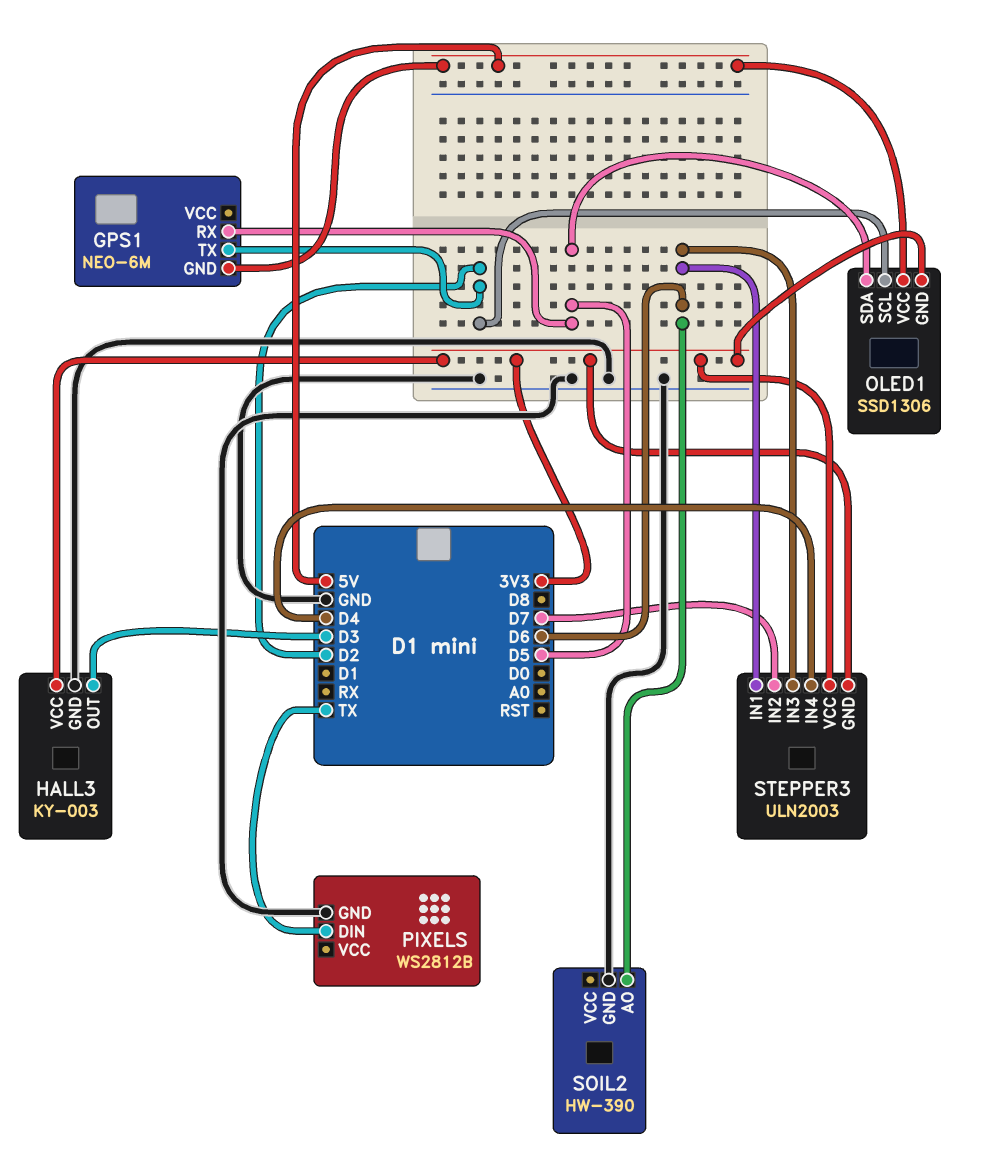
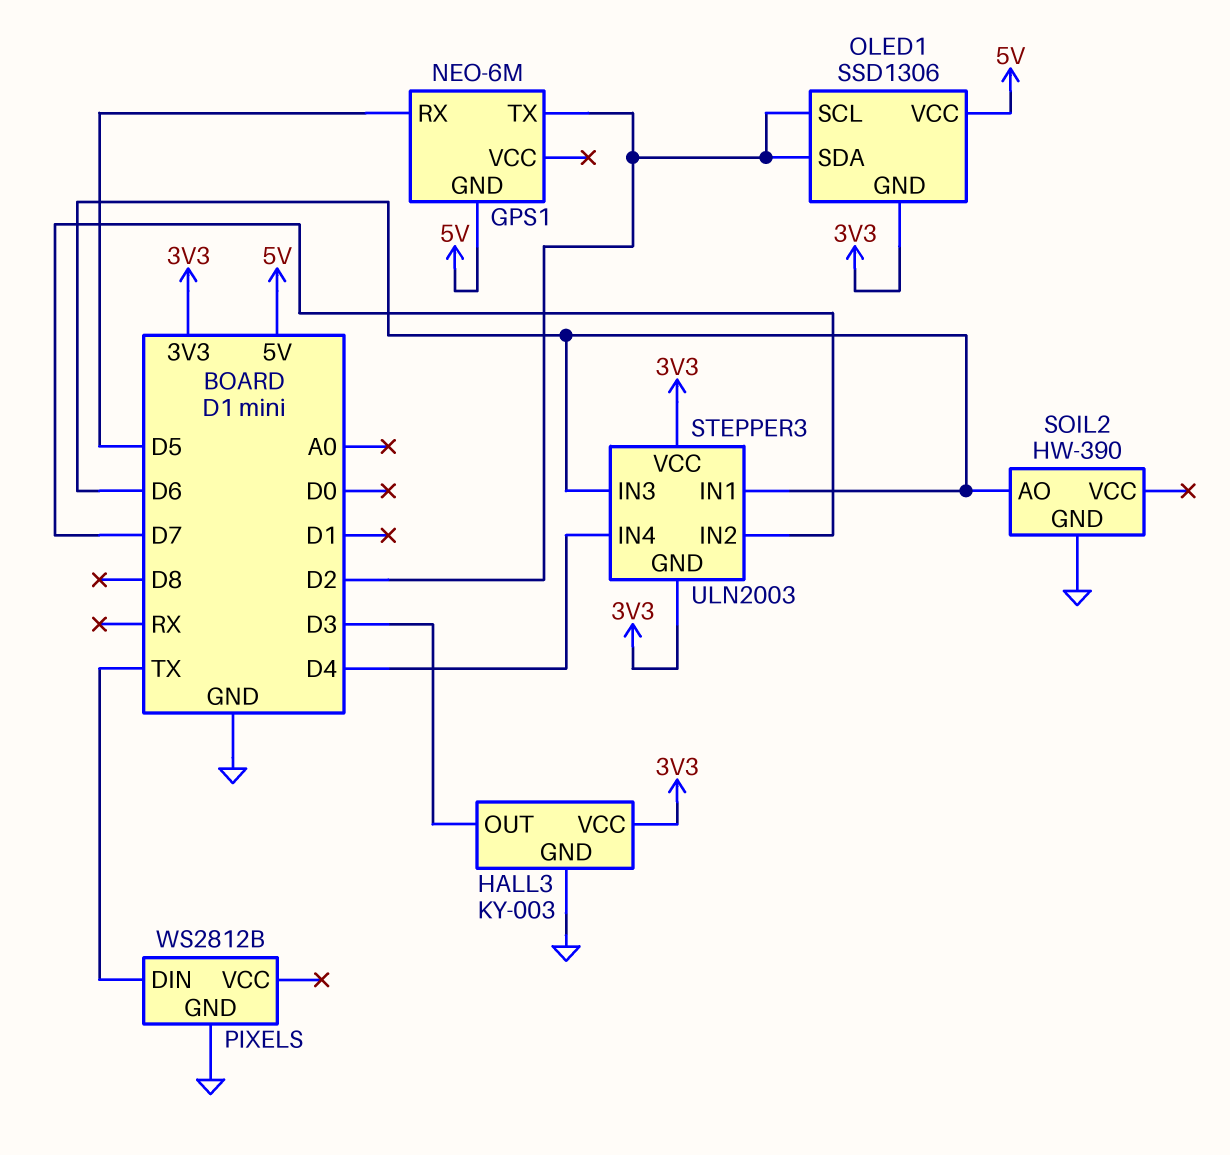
OLED1 pin SDA: D5 -> D2

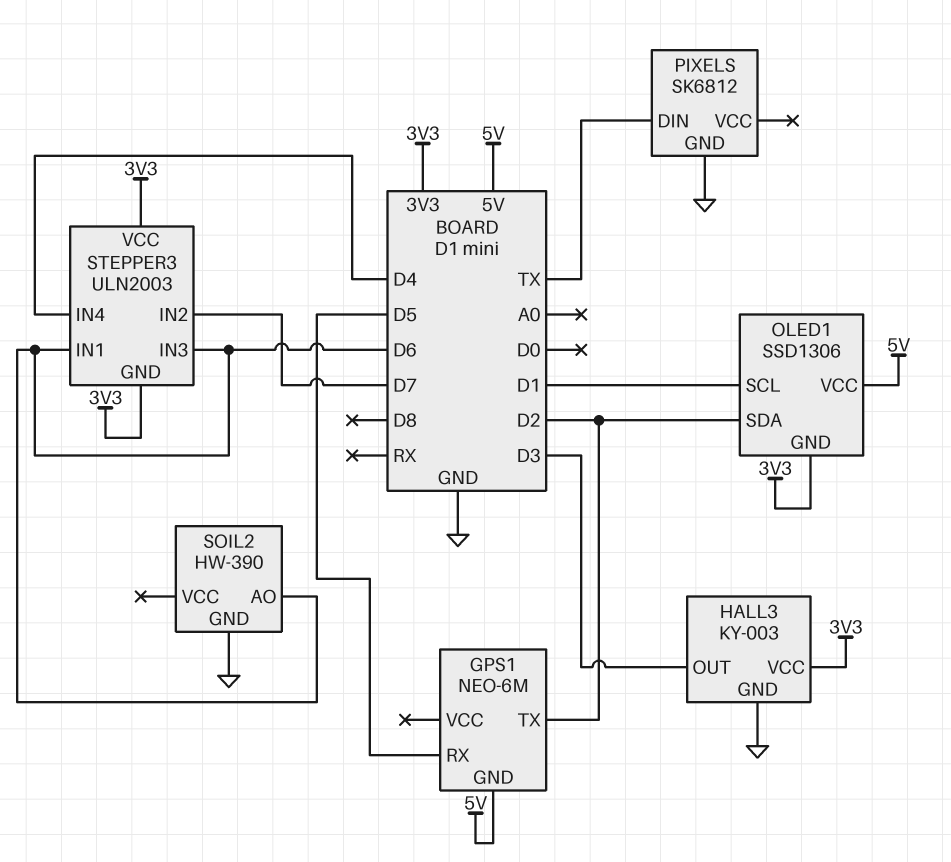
OLED1 pin SCL: D2 -> D1
PIXELS: WS2812B -> SK6812

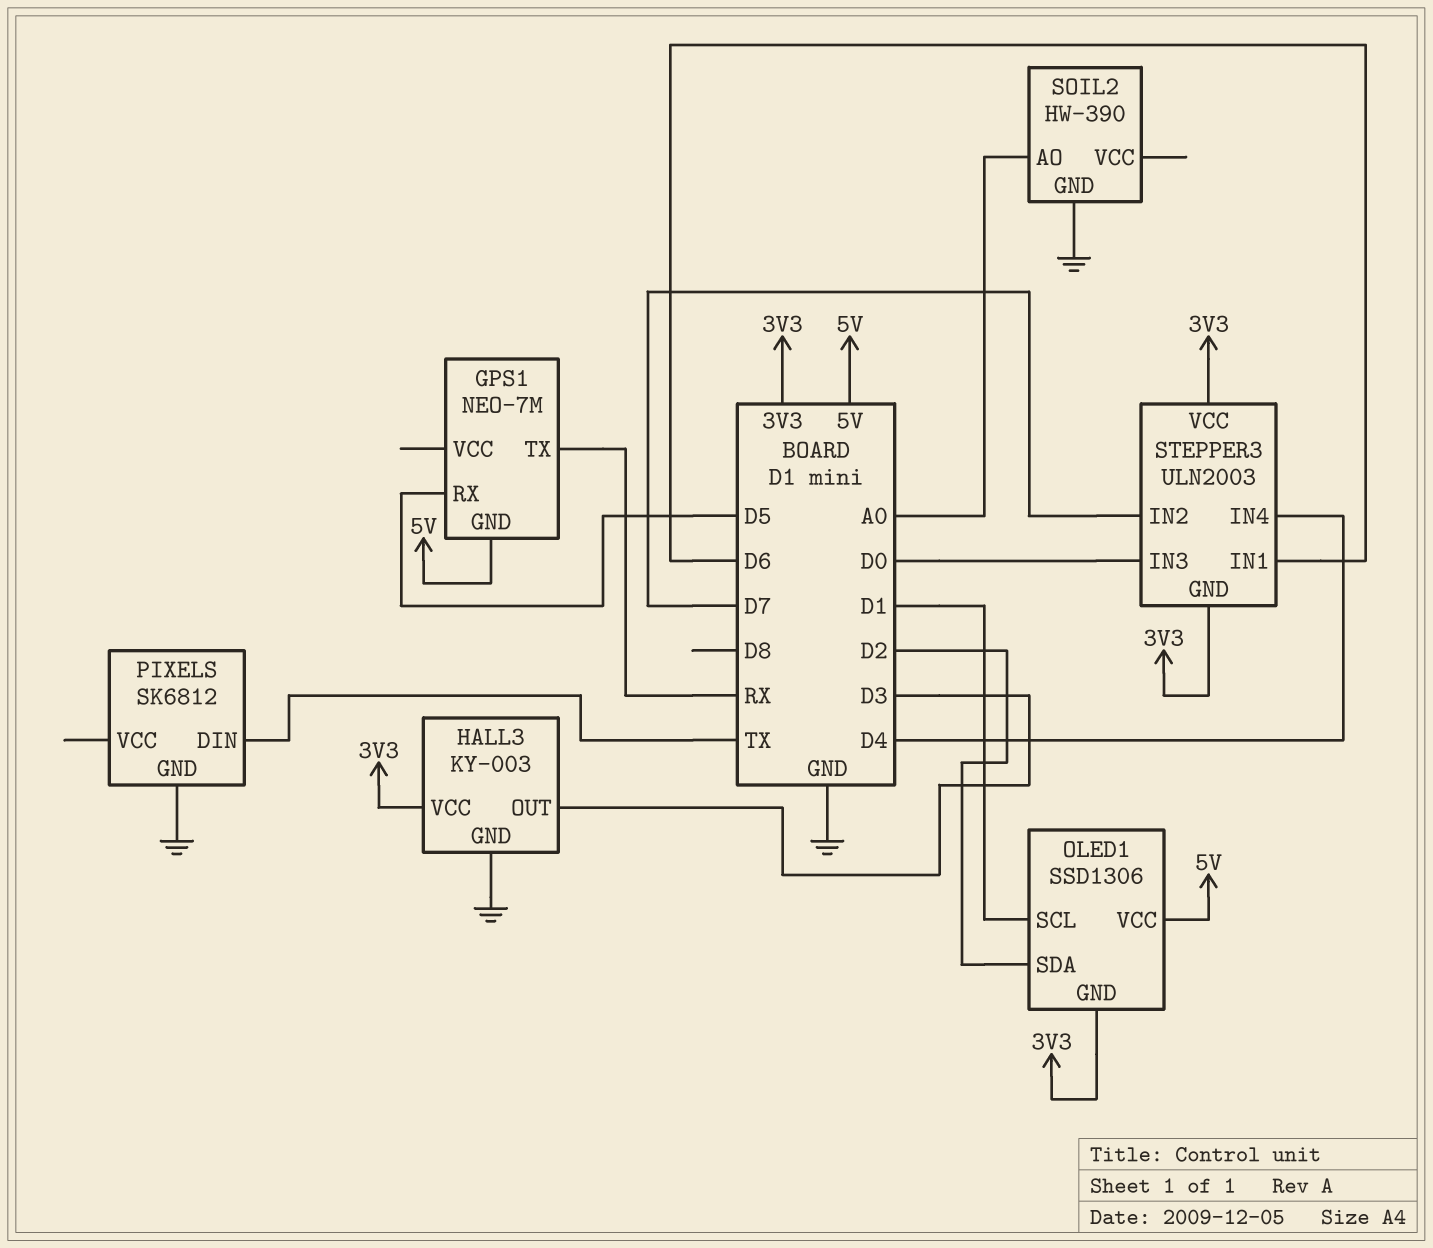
GPS1: NEO-6M -> NEO-7M
GPS1 pin TX: D2 -> RX
SOIL2 pin AO: D6 -> A0
STEPPER3 pin IN3: D6 -> D0

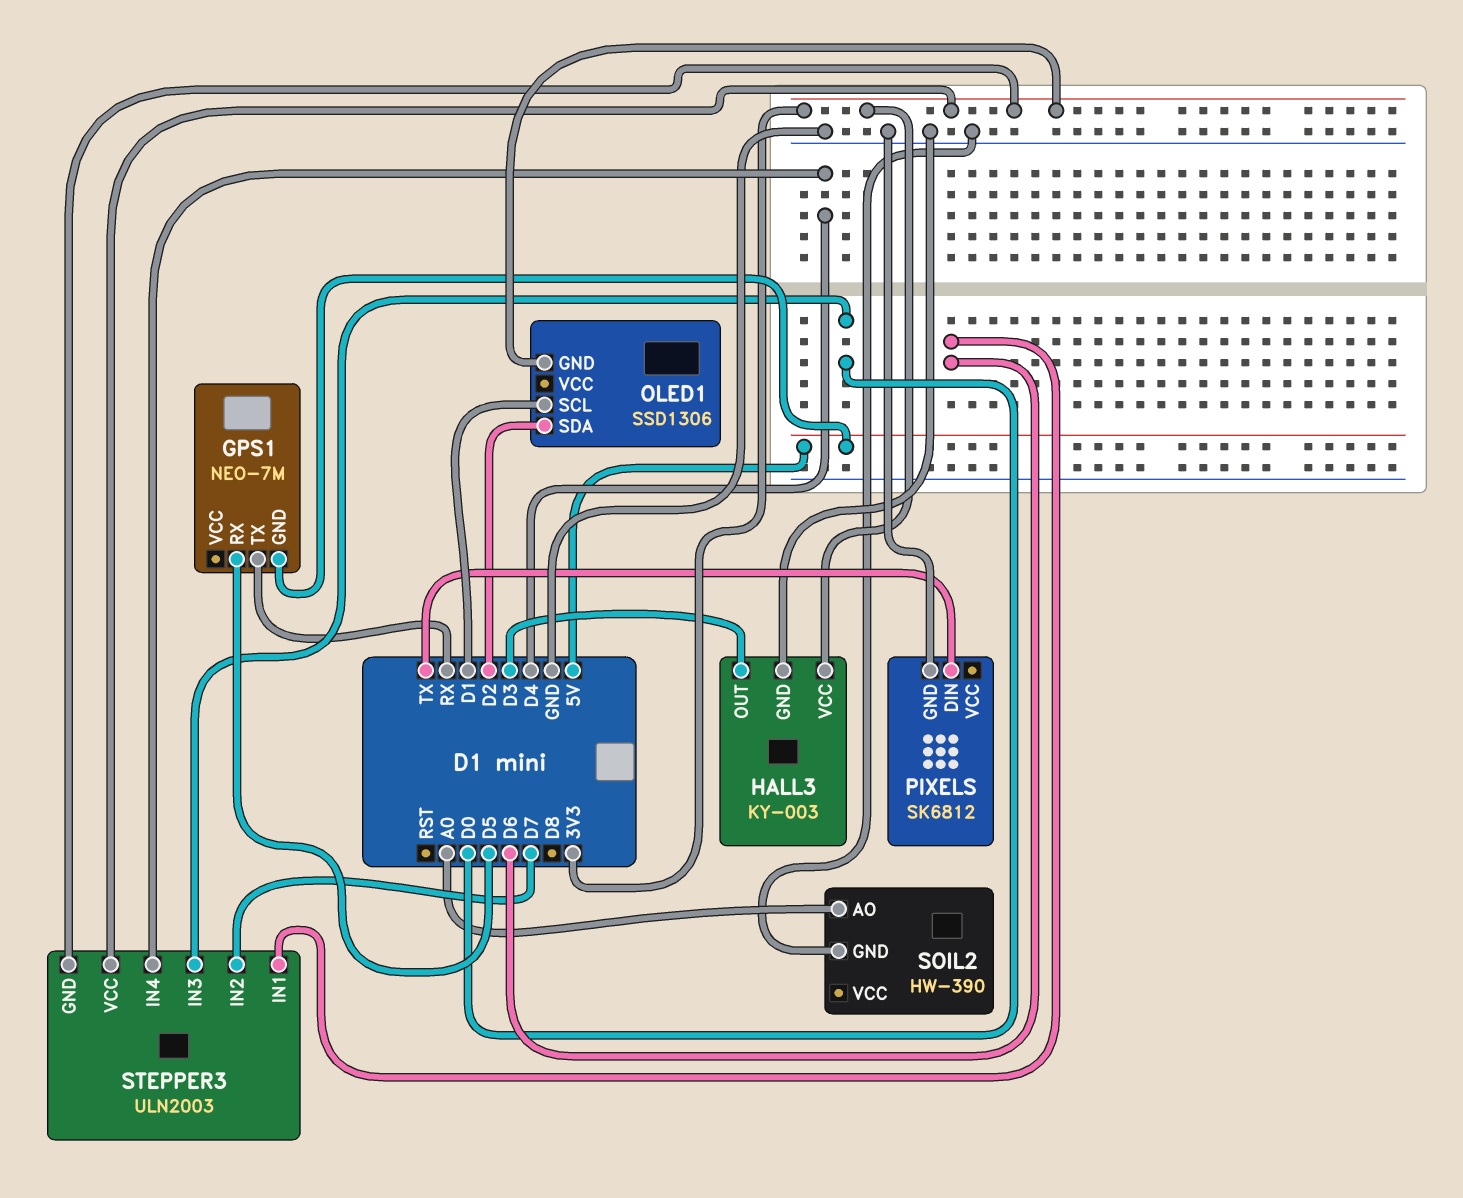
OLED1 pin VCC: 5V -> none

